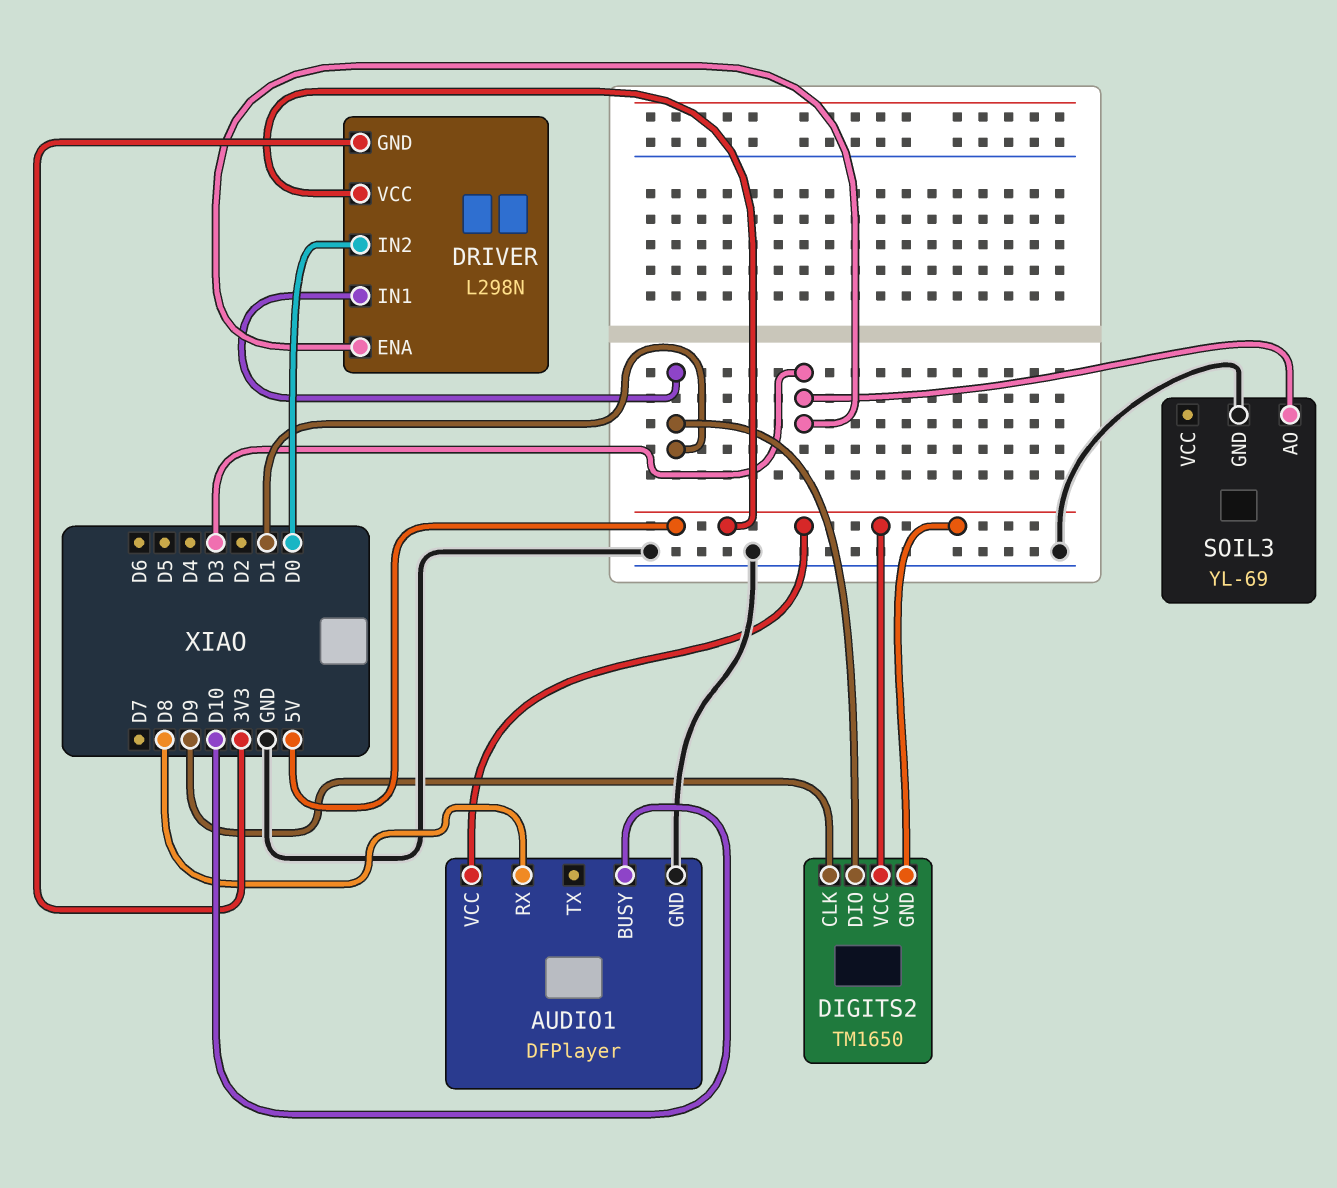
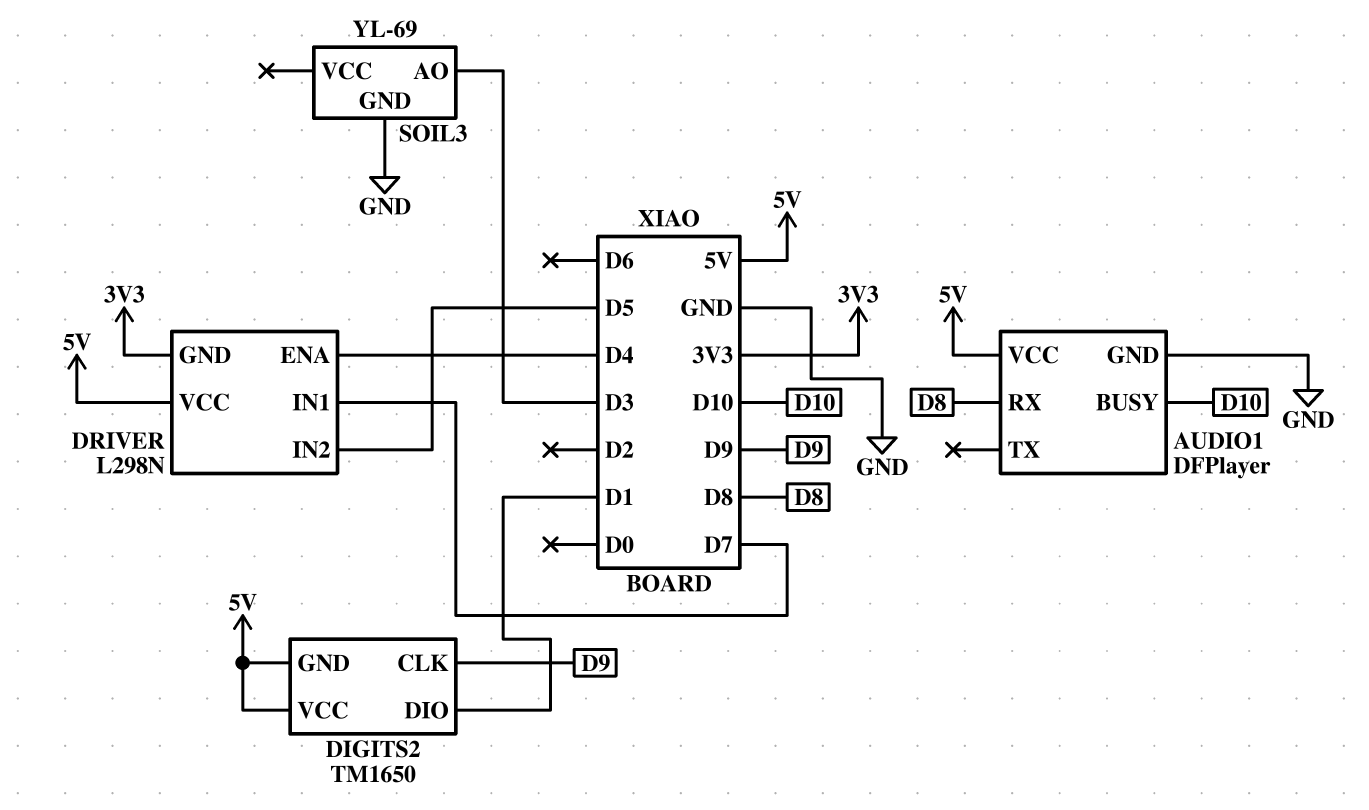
DRIVER pin ENA: D3 -> D4
DRIVER pin IN1: D1 -> D7
DRIVER pin IN2: D0 -> D5

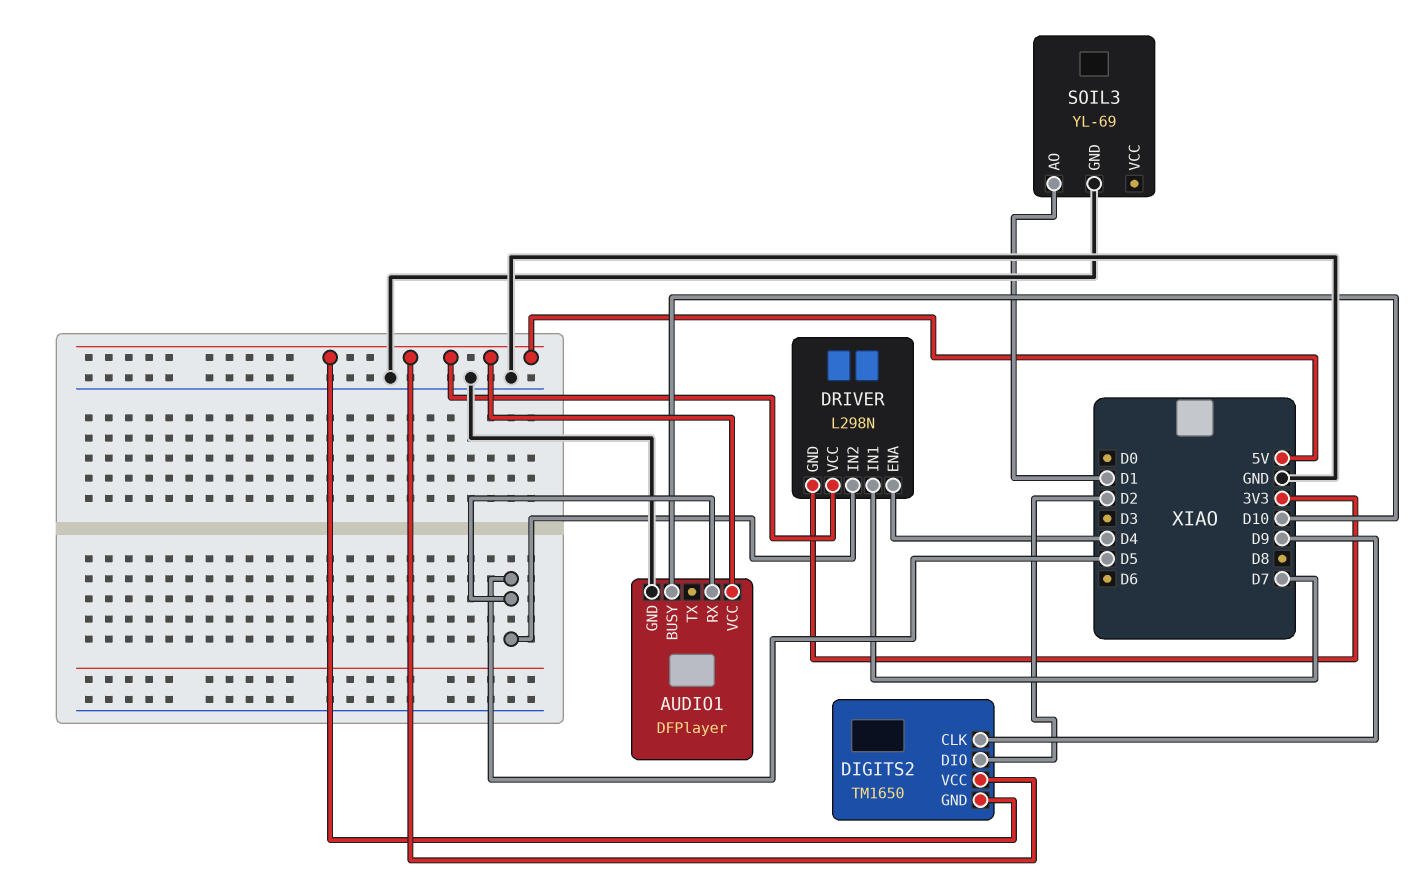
AUDIO1 pin RX: D8 -> D5
DIGITS2 pin DIO: D1 -> D2
SOIL3 pin AO: D3 -> D1

